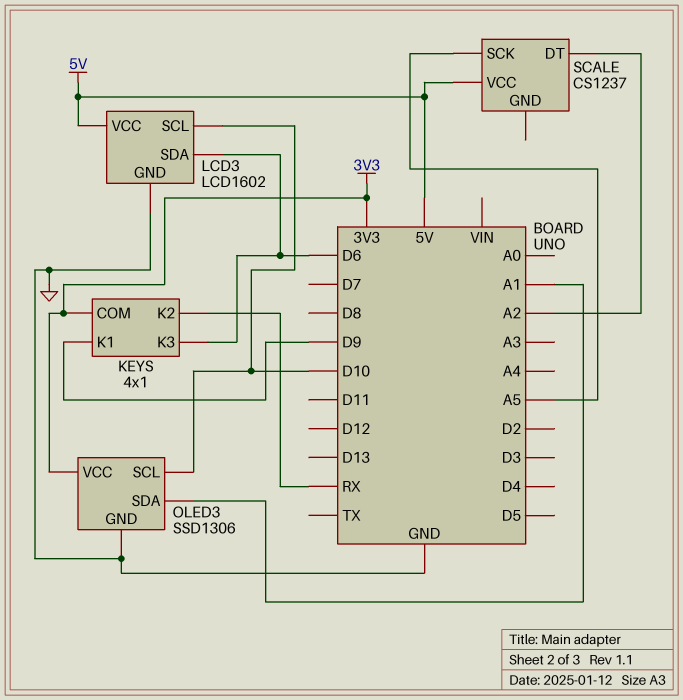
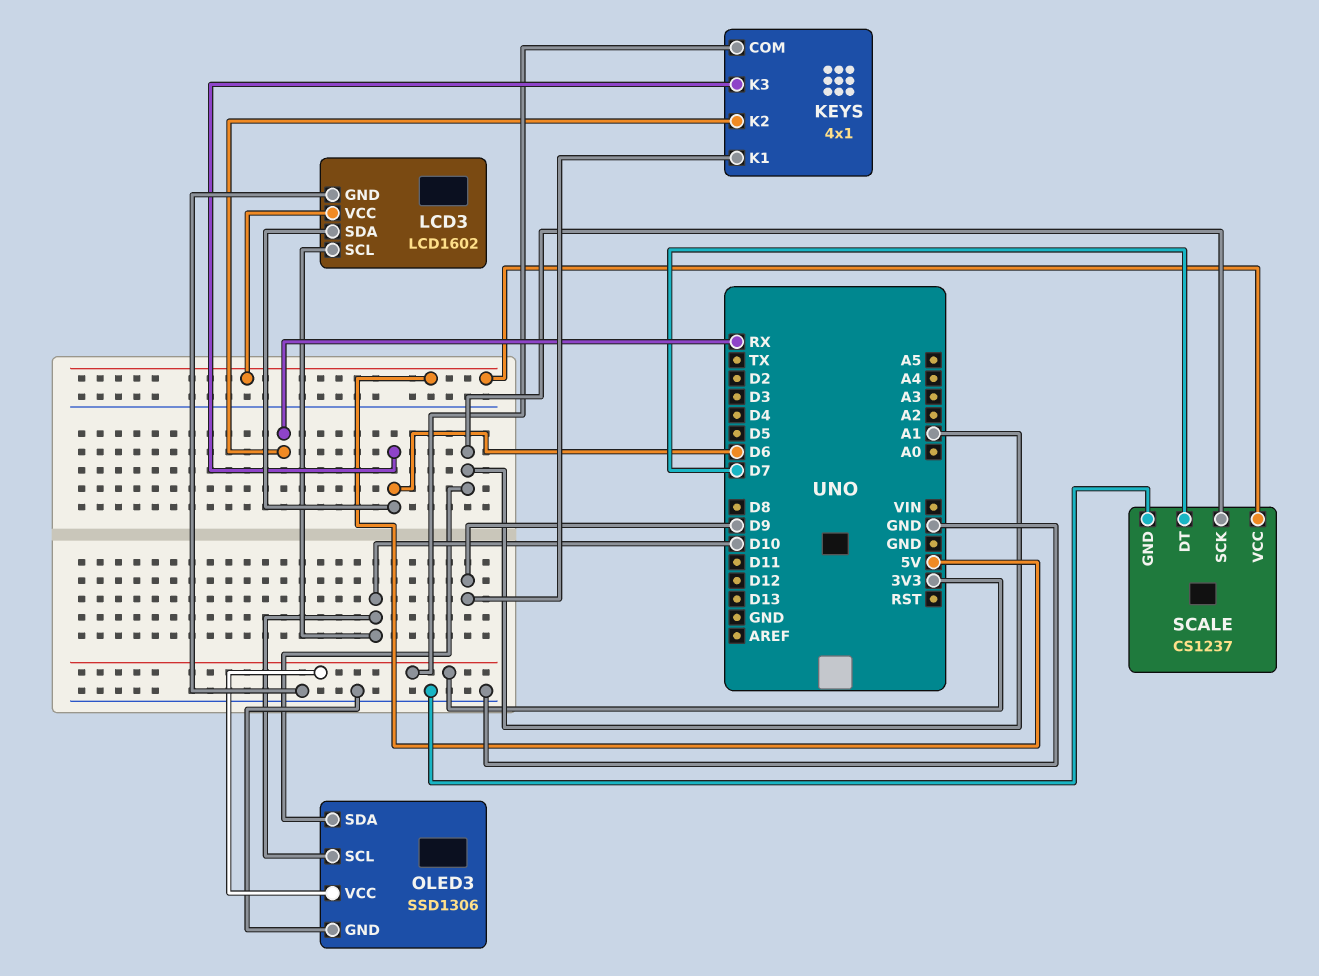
SCALE pin DT: A2 -> D7
SCALE pin GND: none -> GND
SCALE pin SCK: A5 -> A1

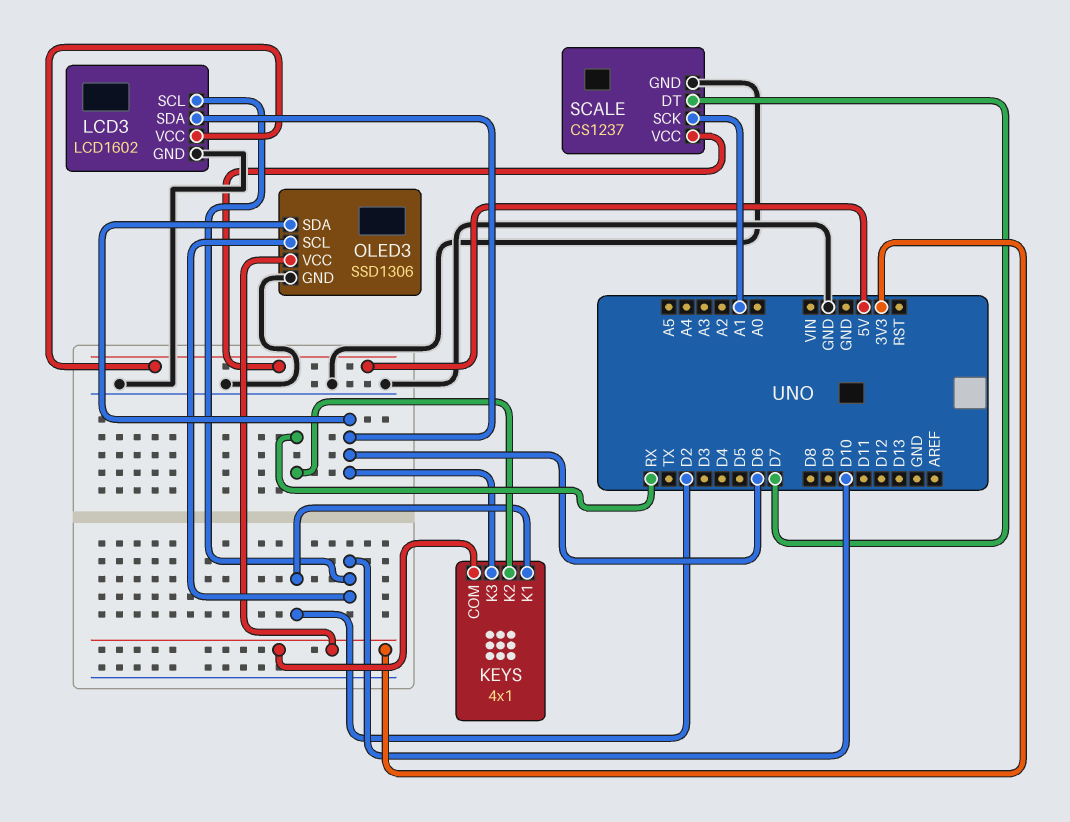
KEYS pin K1: D9 -> D2
OLED3 pin SDA: A1 -> D6

